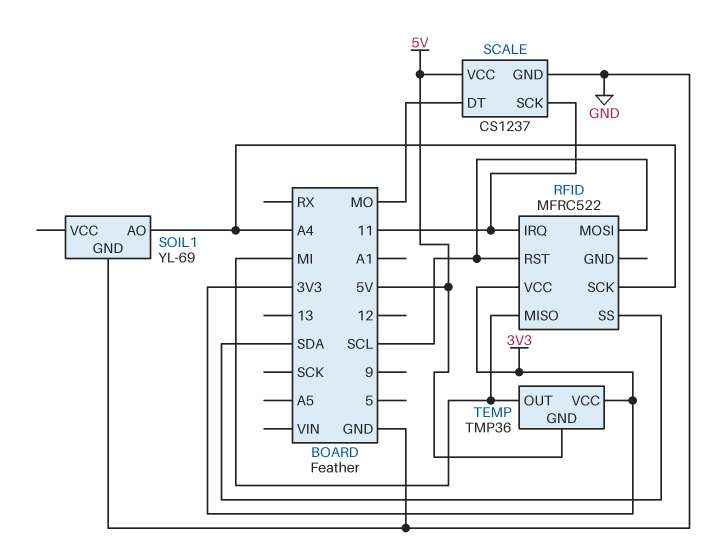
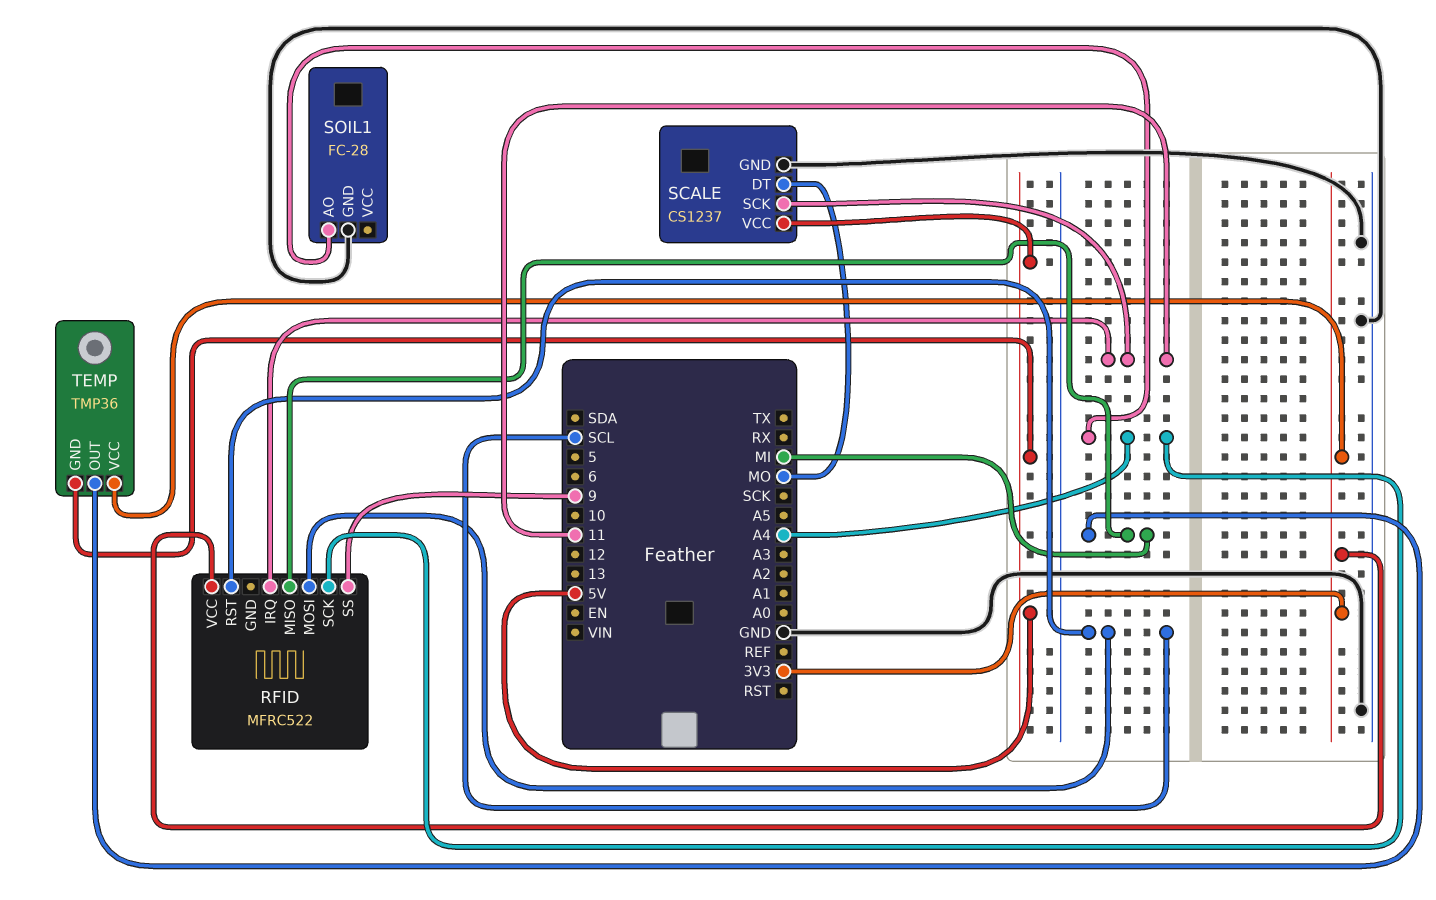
RFID pin SS: SDA -> 9
SOIL1: YL-69 -> FC-28

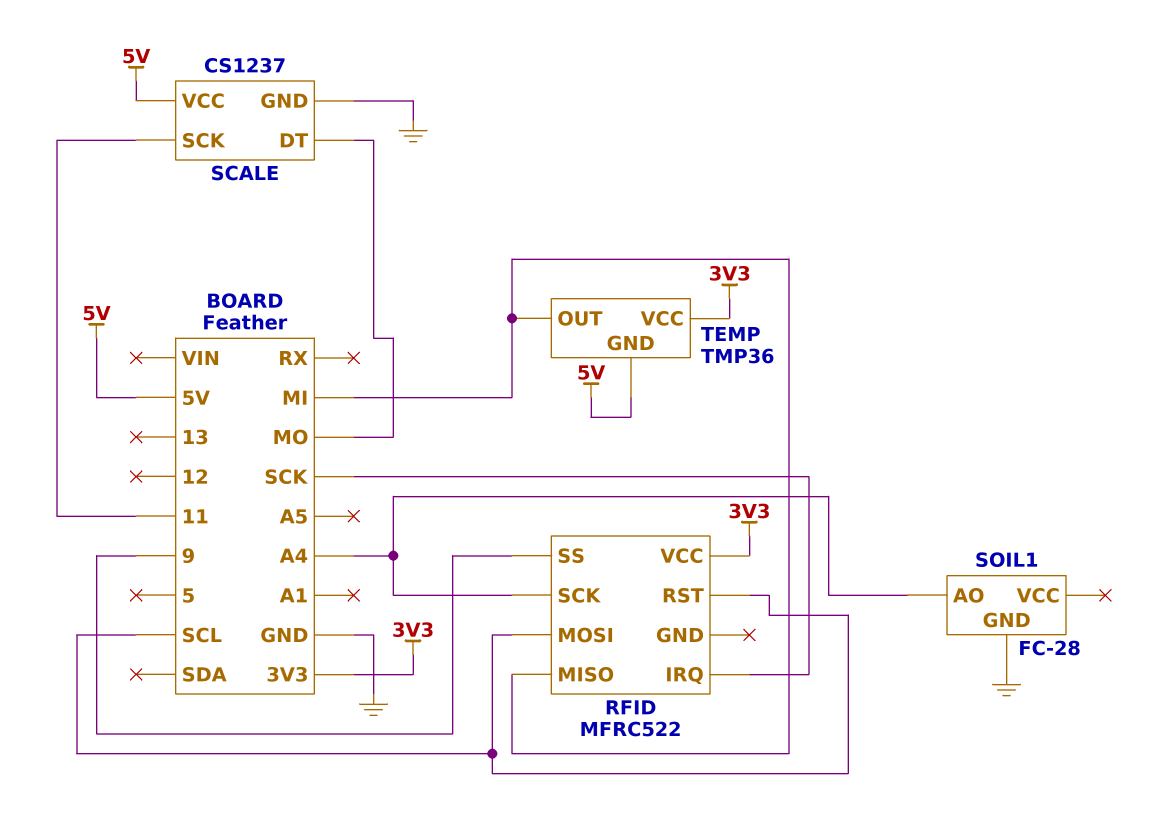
RFID pin IRQ: 11 -> SCK

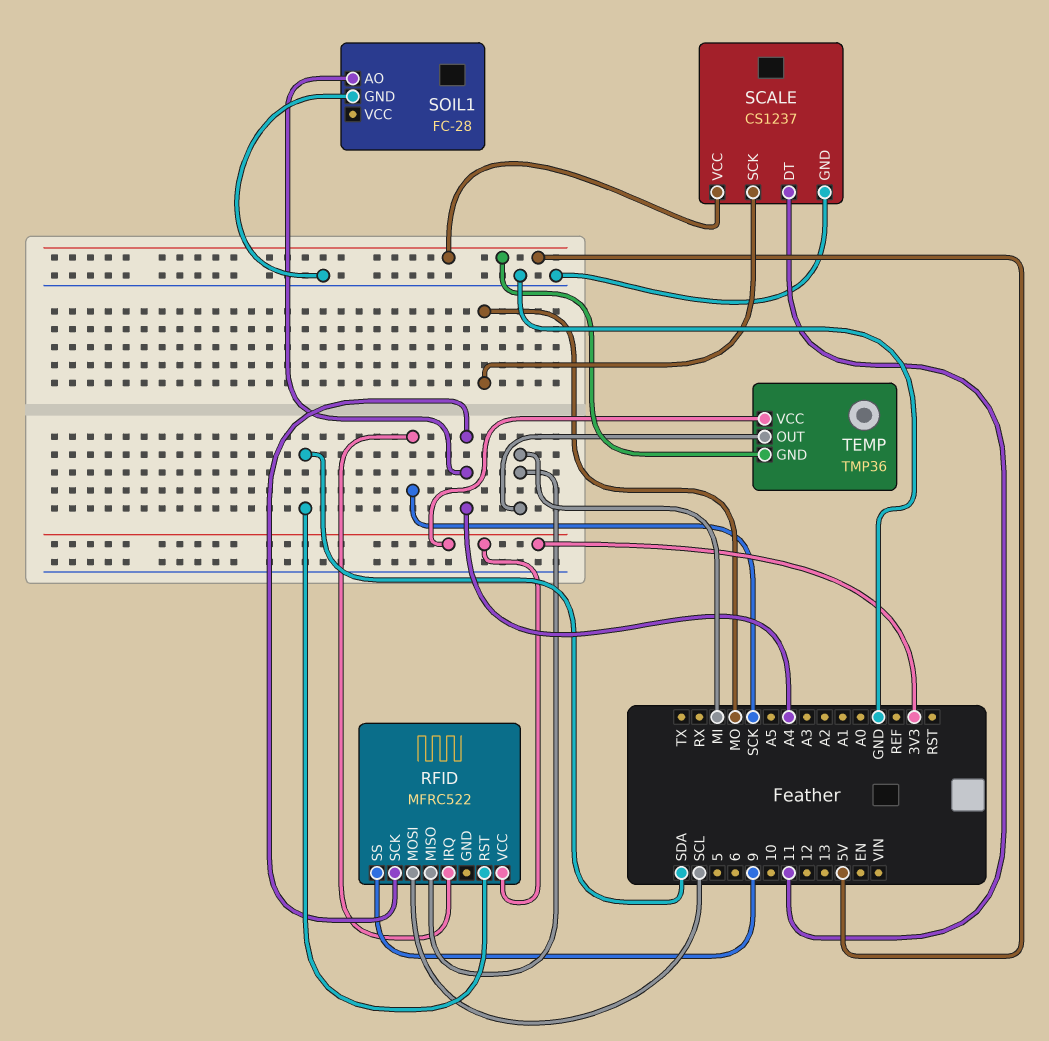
RFID pin RST: SCL -> SDA
SCALE pin DT: MO -> 11
SCALE pin SCK: 11 -> MO

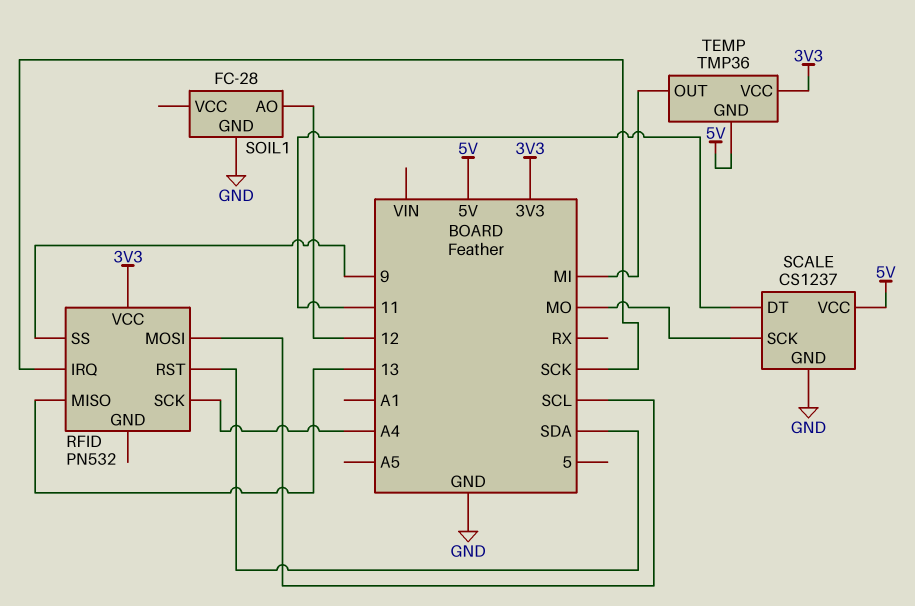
RFID: MFRC522 -> PN532
RFID pin MISO: MI -> 13
SOIL1 pin AO: A4 -> 12

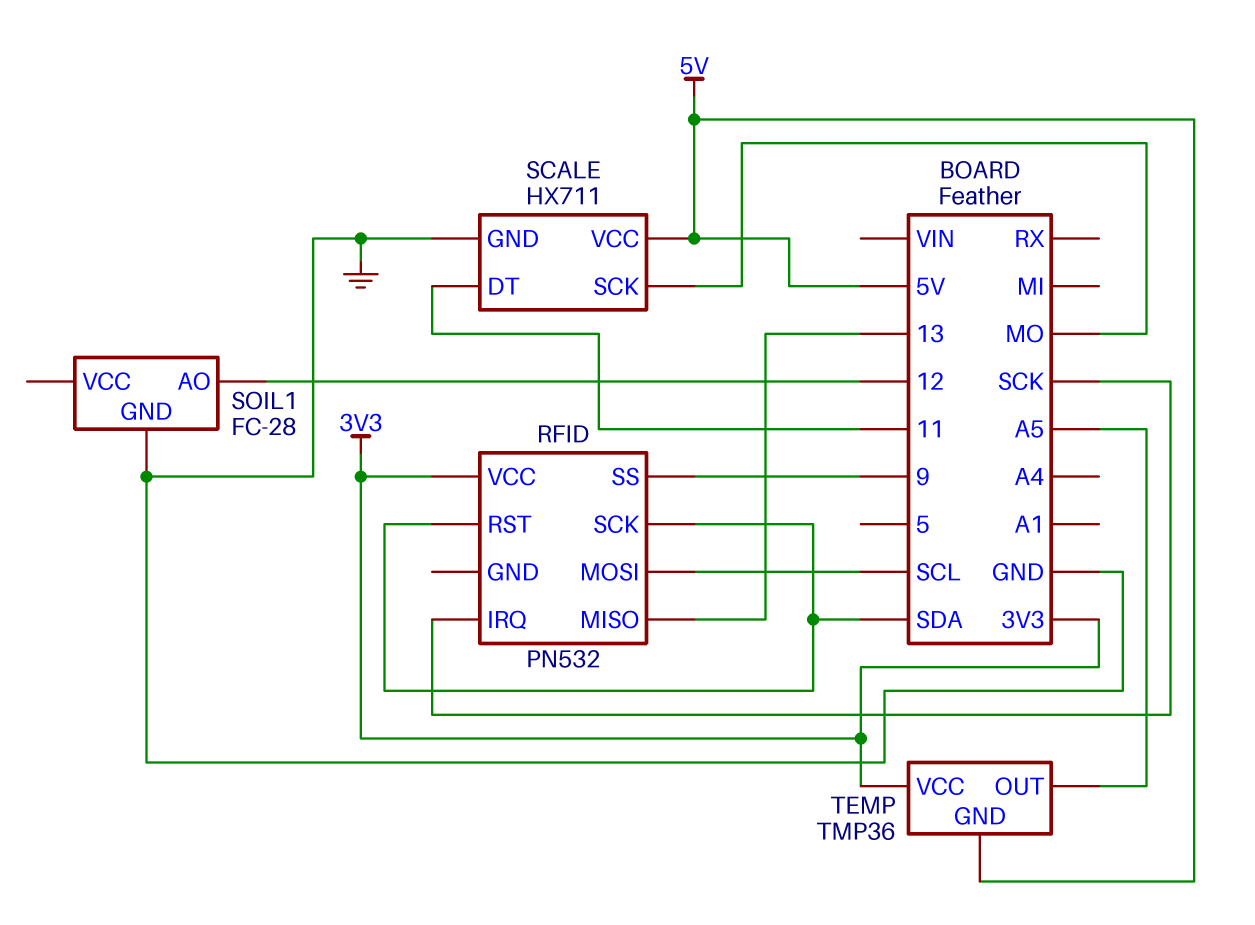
RFID pin SCK: A4 -> SDA
SCALE: CS1237 -> HX711
TEMP pin OUT: MI -> A5

